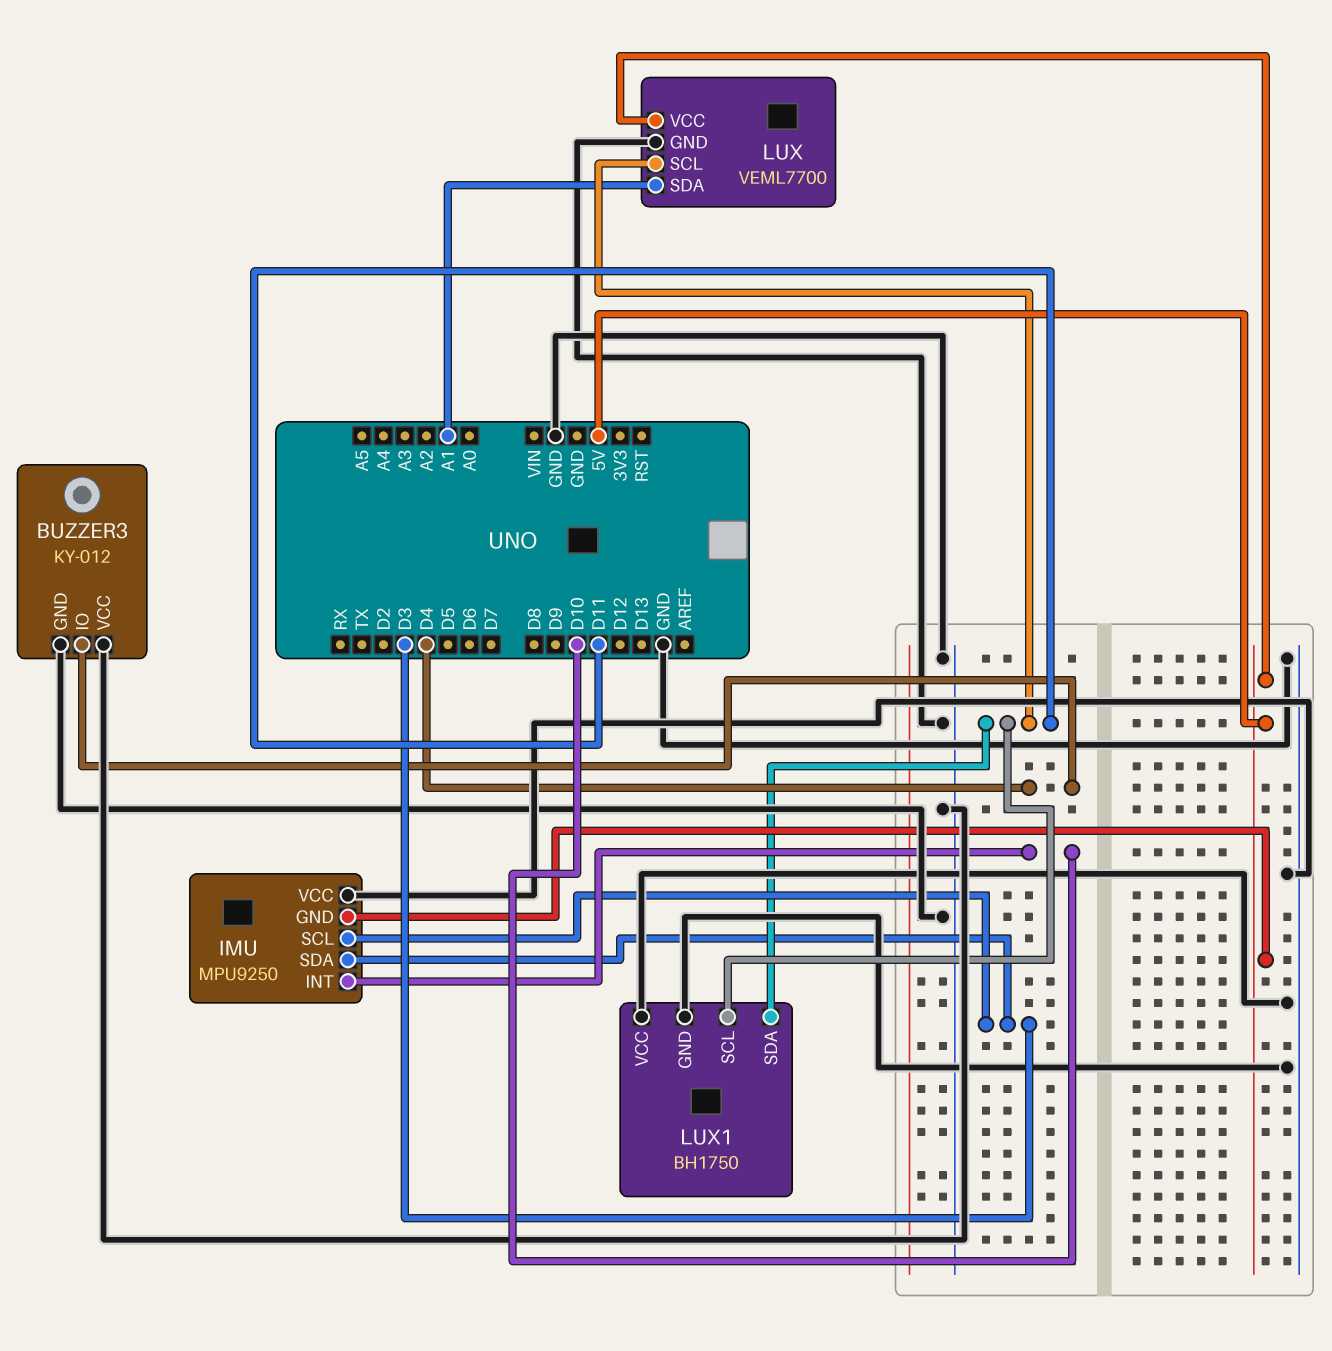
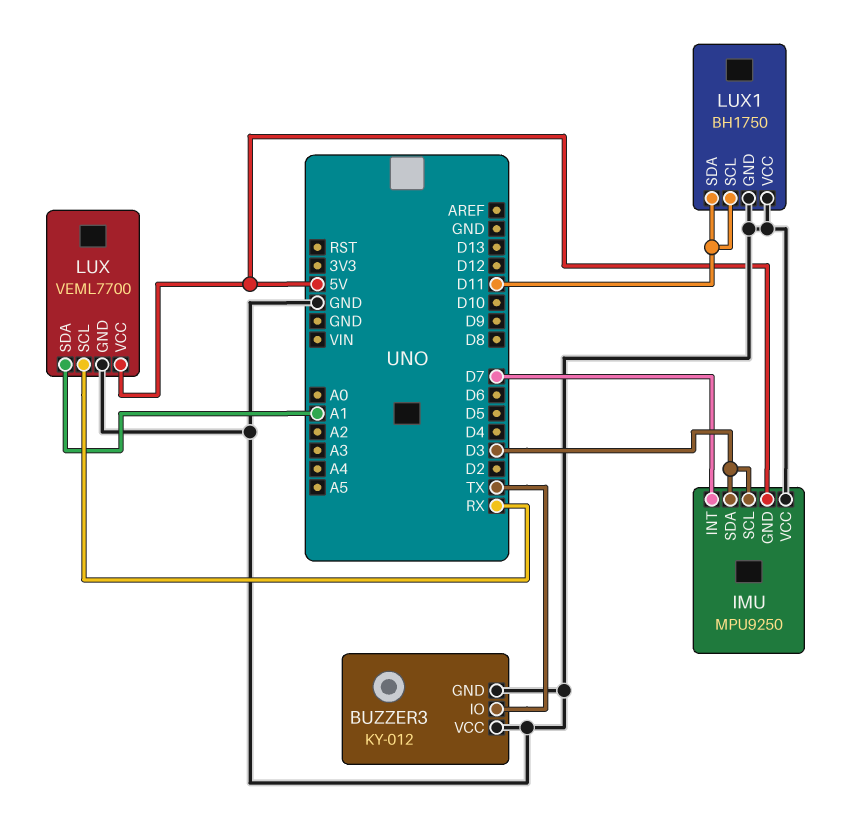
BUZZER3 pin IO: D4 -> TX
IMU pin INT: D10 -> D7
LUX pin SCL: D11 -> RX

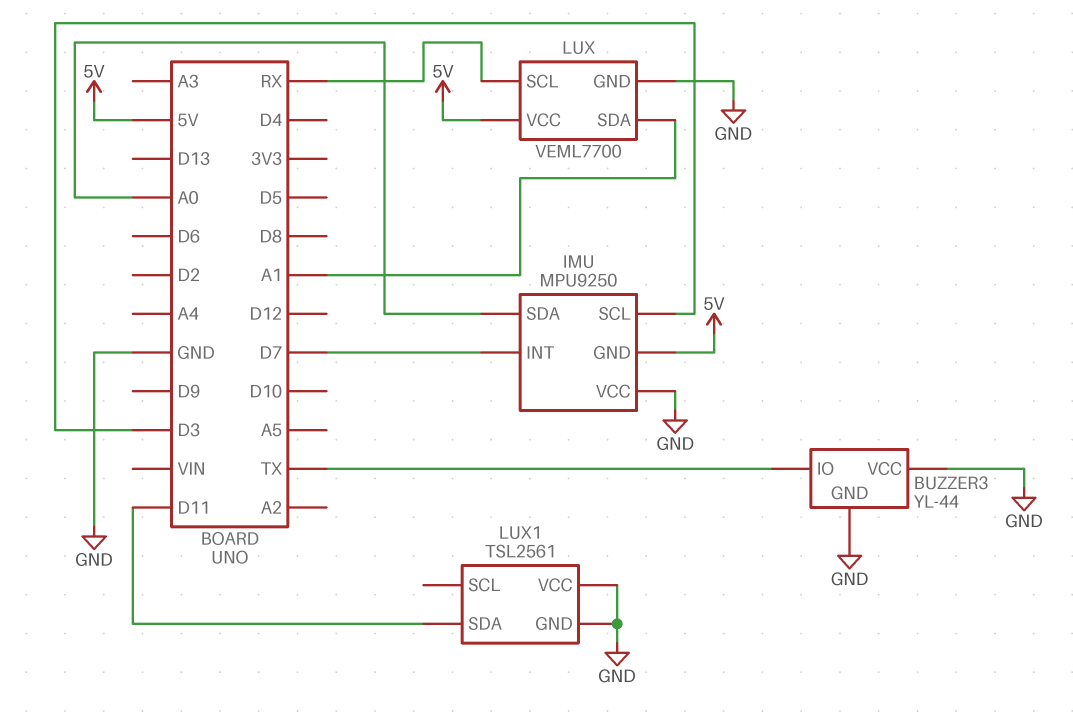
BUZZER3: KY-012 -> YL-44
IMU pin SDA: D3 -> A0
LUX1: BH1750 -> TSL2561
LUX1 pin SCL: D11 -> none

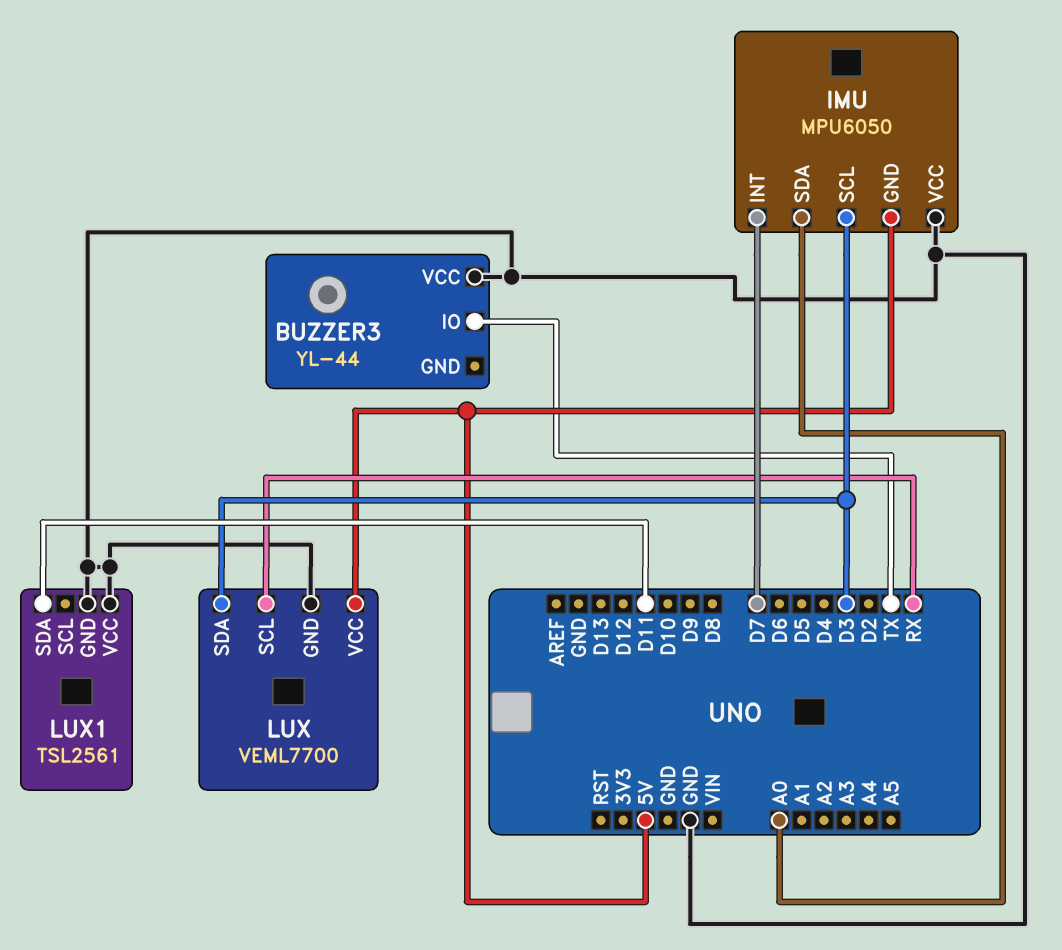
BUZZER3 pin GND: GND -> none
IMU: MPU9250 -> MPU6050
LUX pin SDA: A1 -> D3

